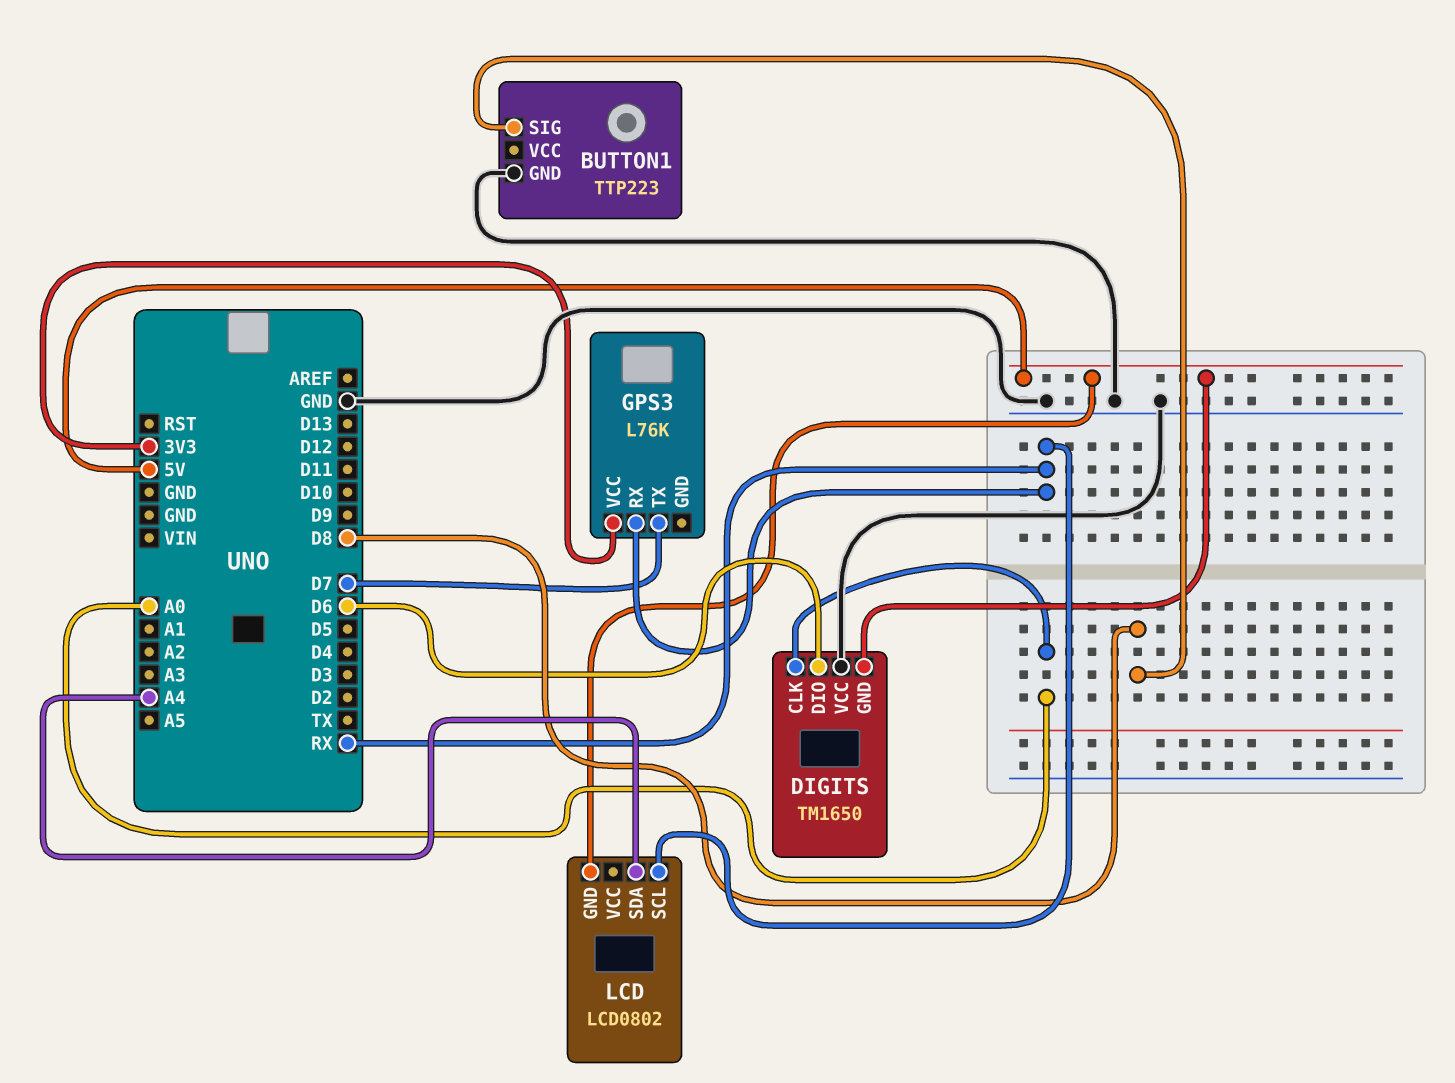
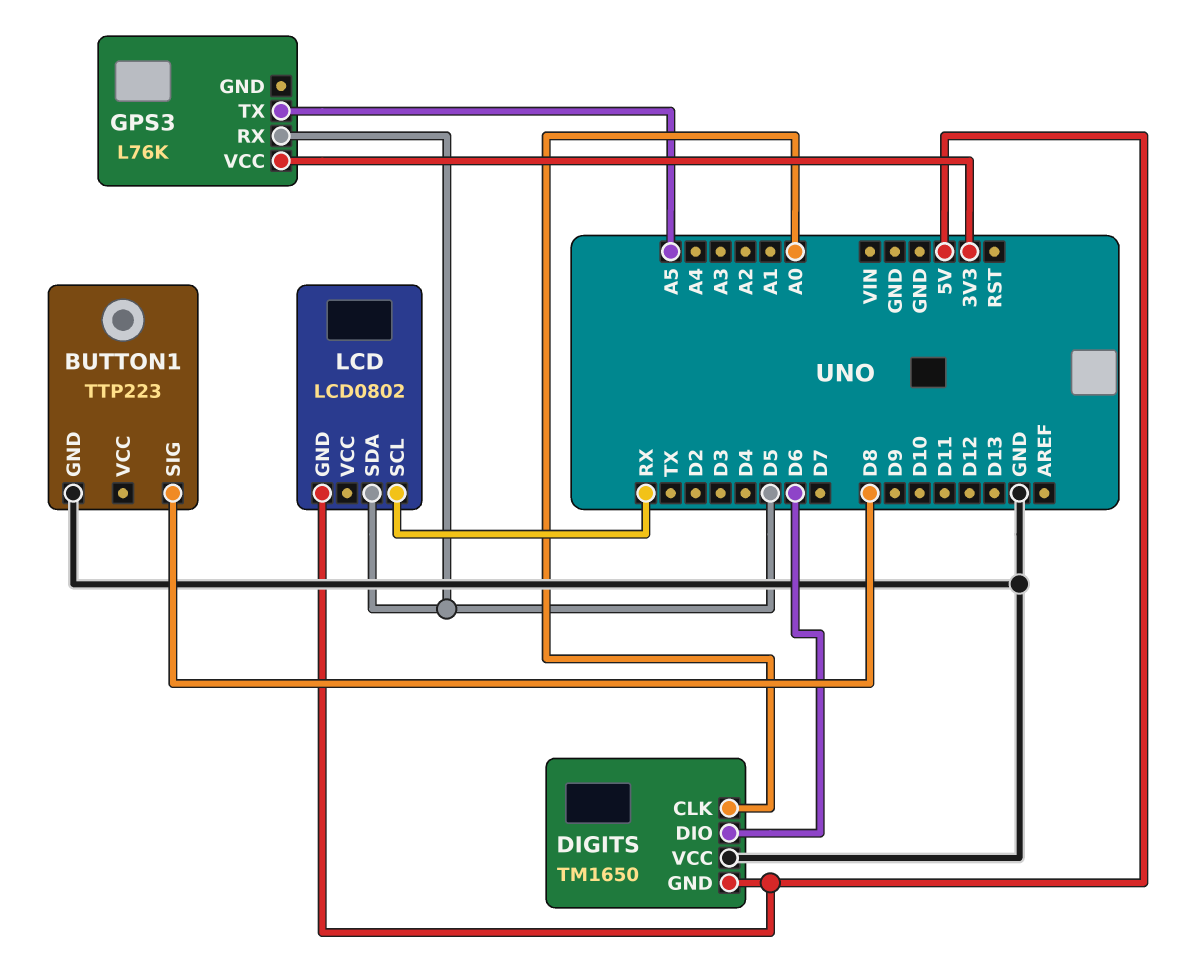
GPS3 pin RX: RX -> D5
GPS3 pin TX: D7 -> A5
LCD pin SDA: A4 -> D5

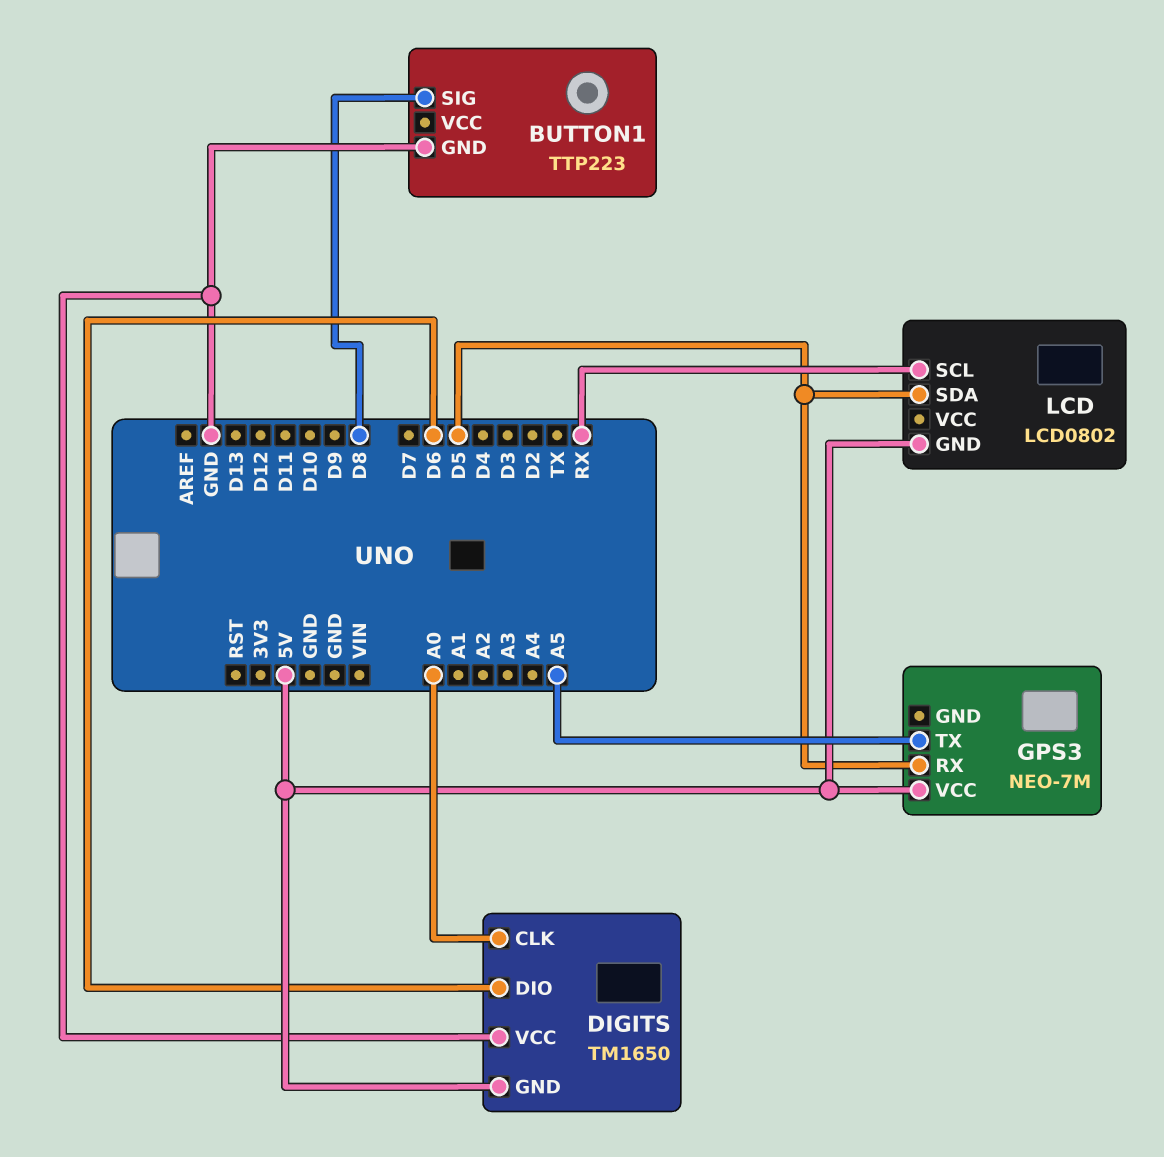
GPS3: L76K -> NEO-7M
GPS3 pin VCC: 3V3 -> 5V

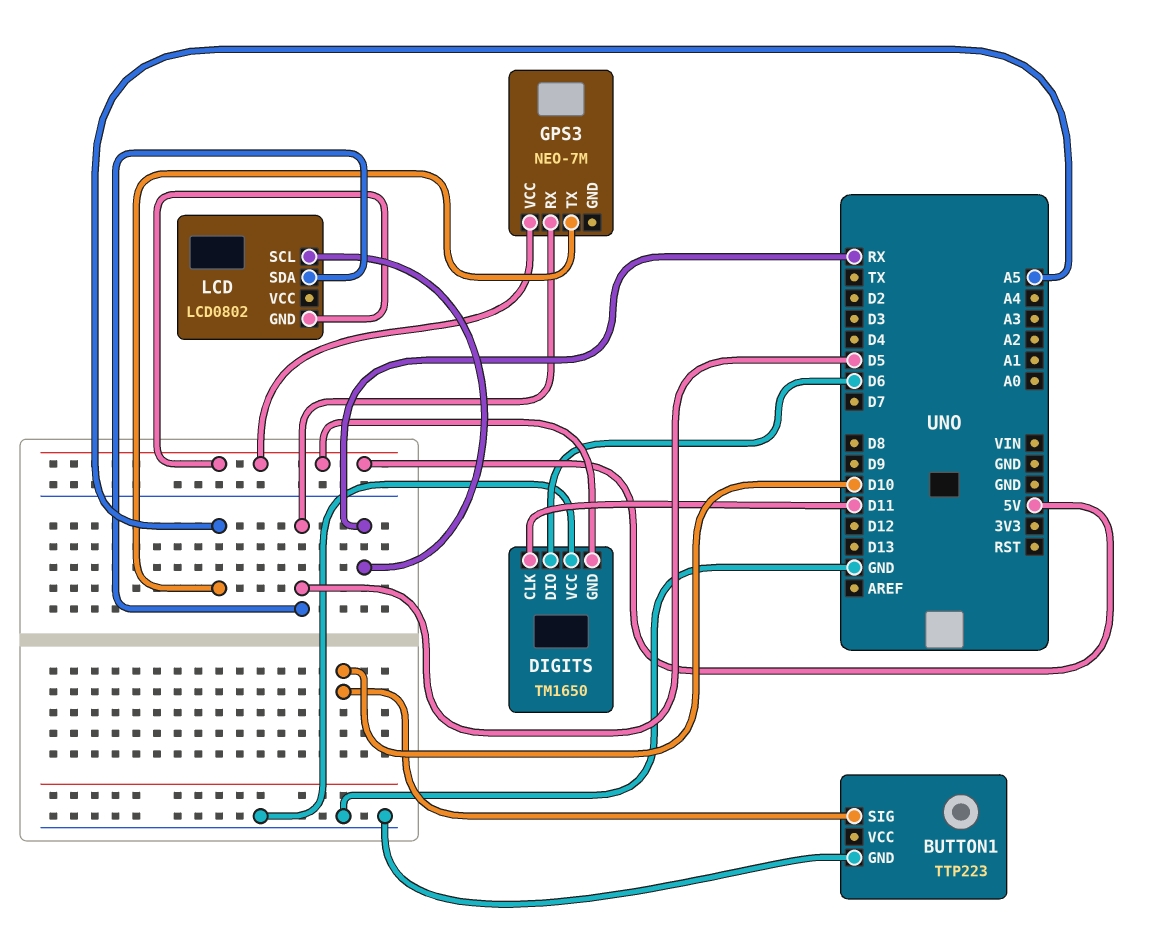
BUTTON1 pin SIG: D8 -> D10
DIGITS pin CLK: A0 -> D11

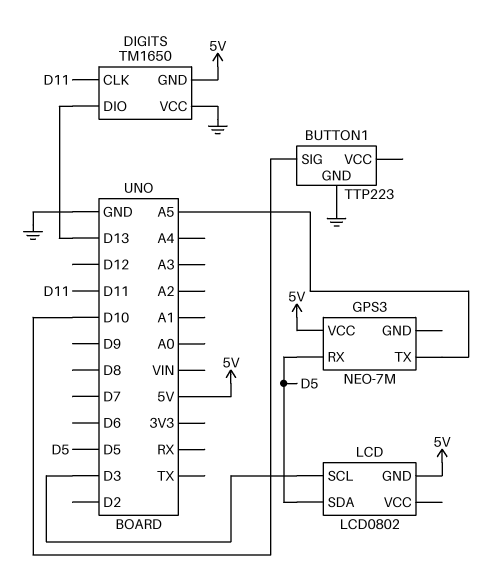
DIGITS pin DIO: D6 -> D13
LCD pin SCL: RX -> D3

